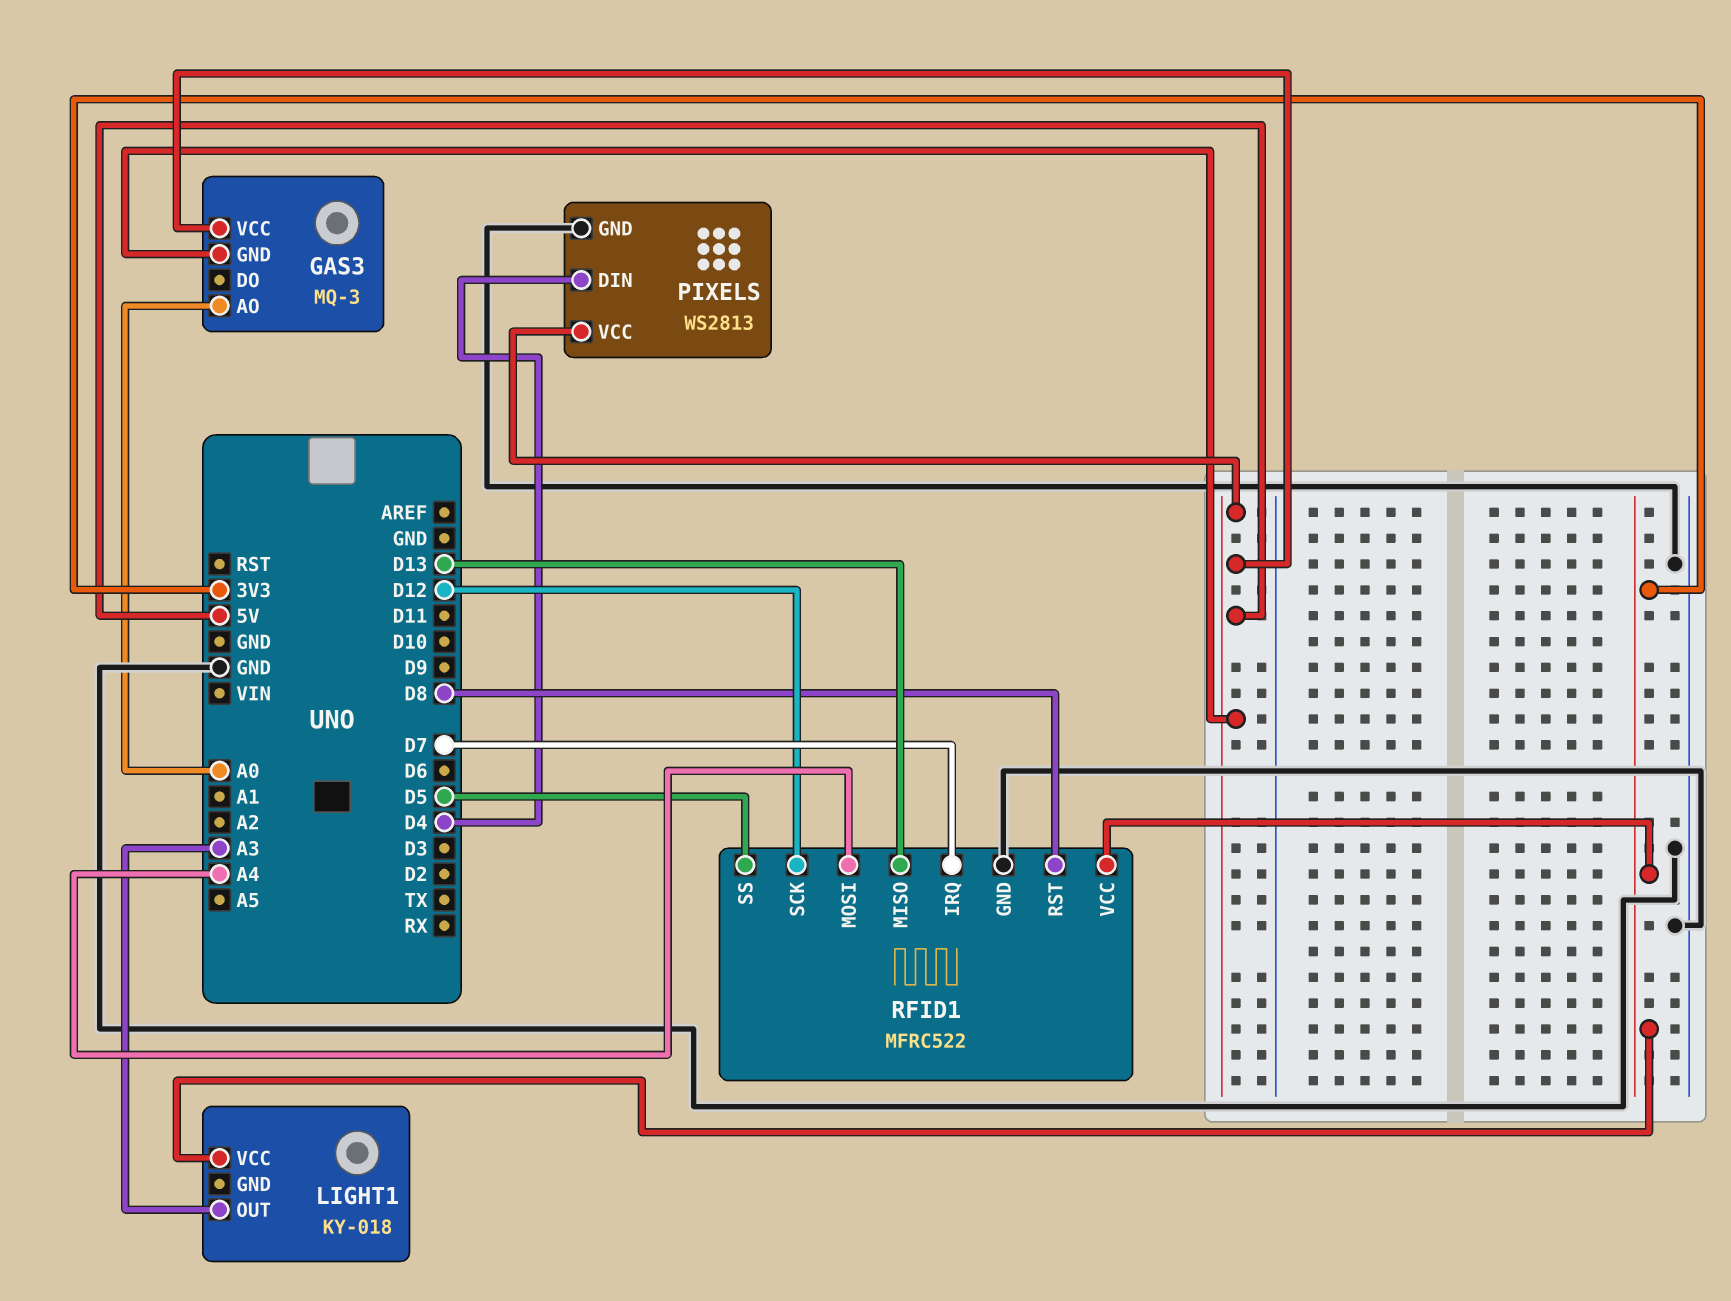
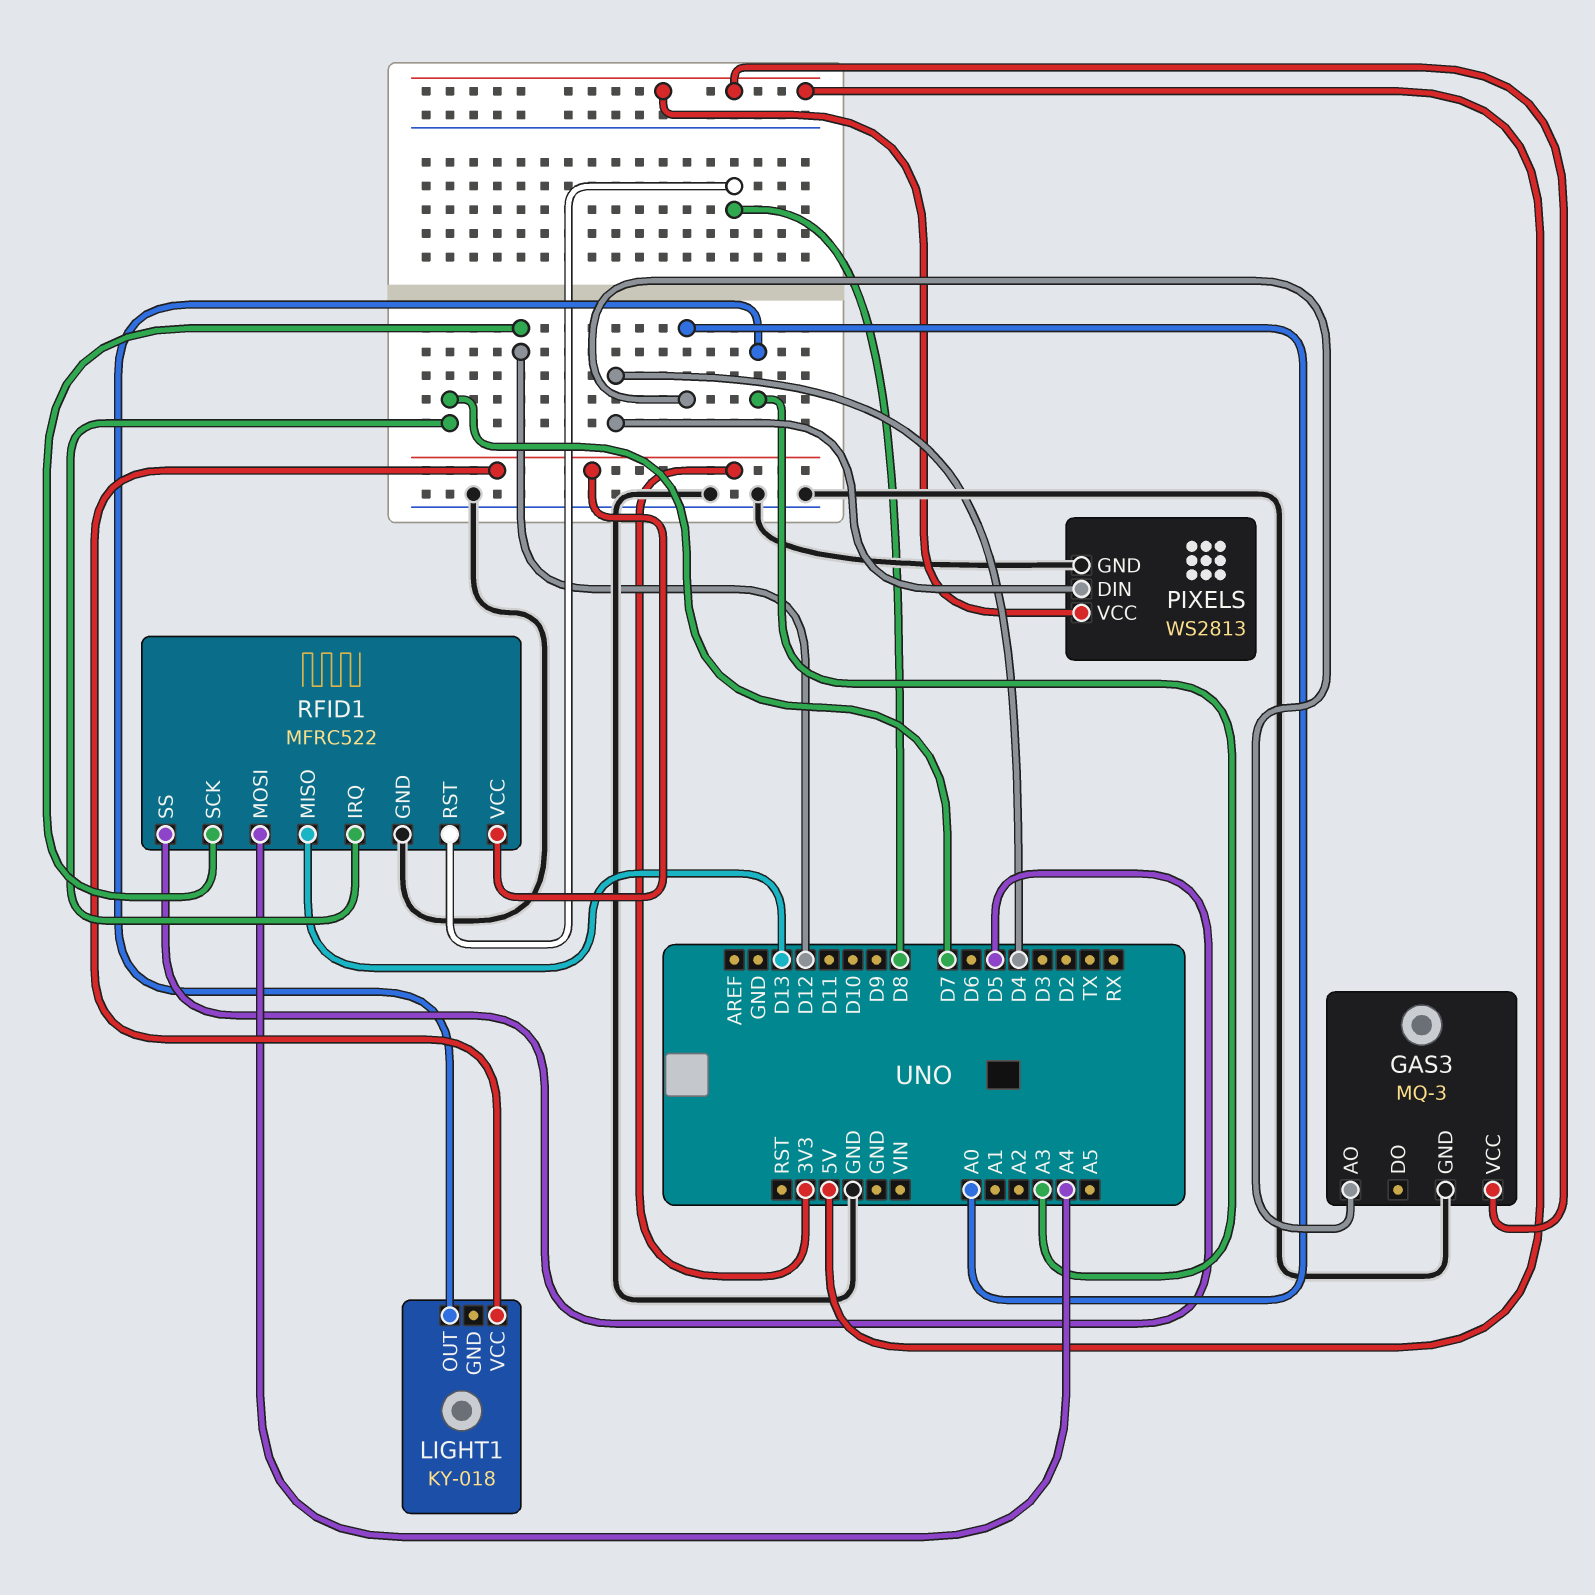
GAS3 pin GND: 5V -> GND

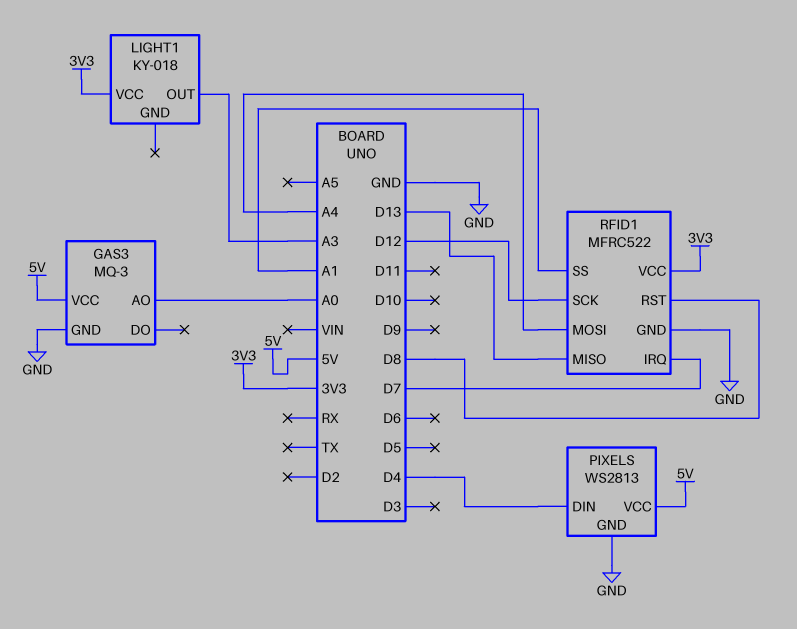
RFID1 pin SS: D5 -> A1

